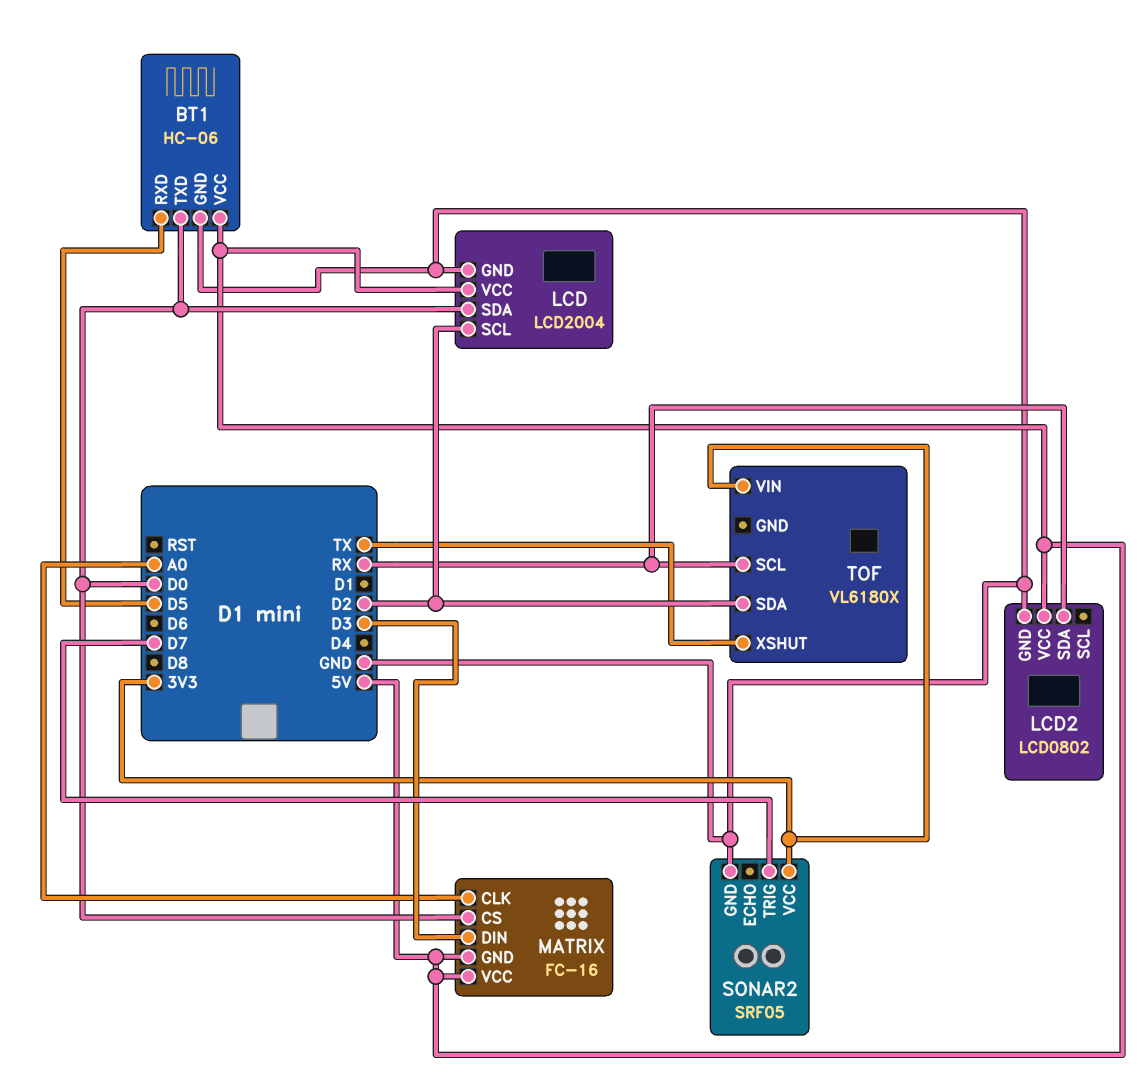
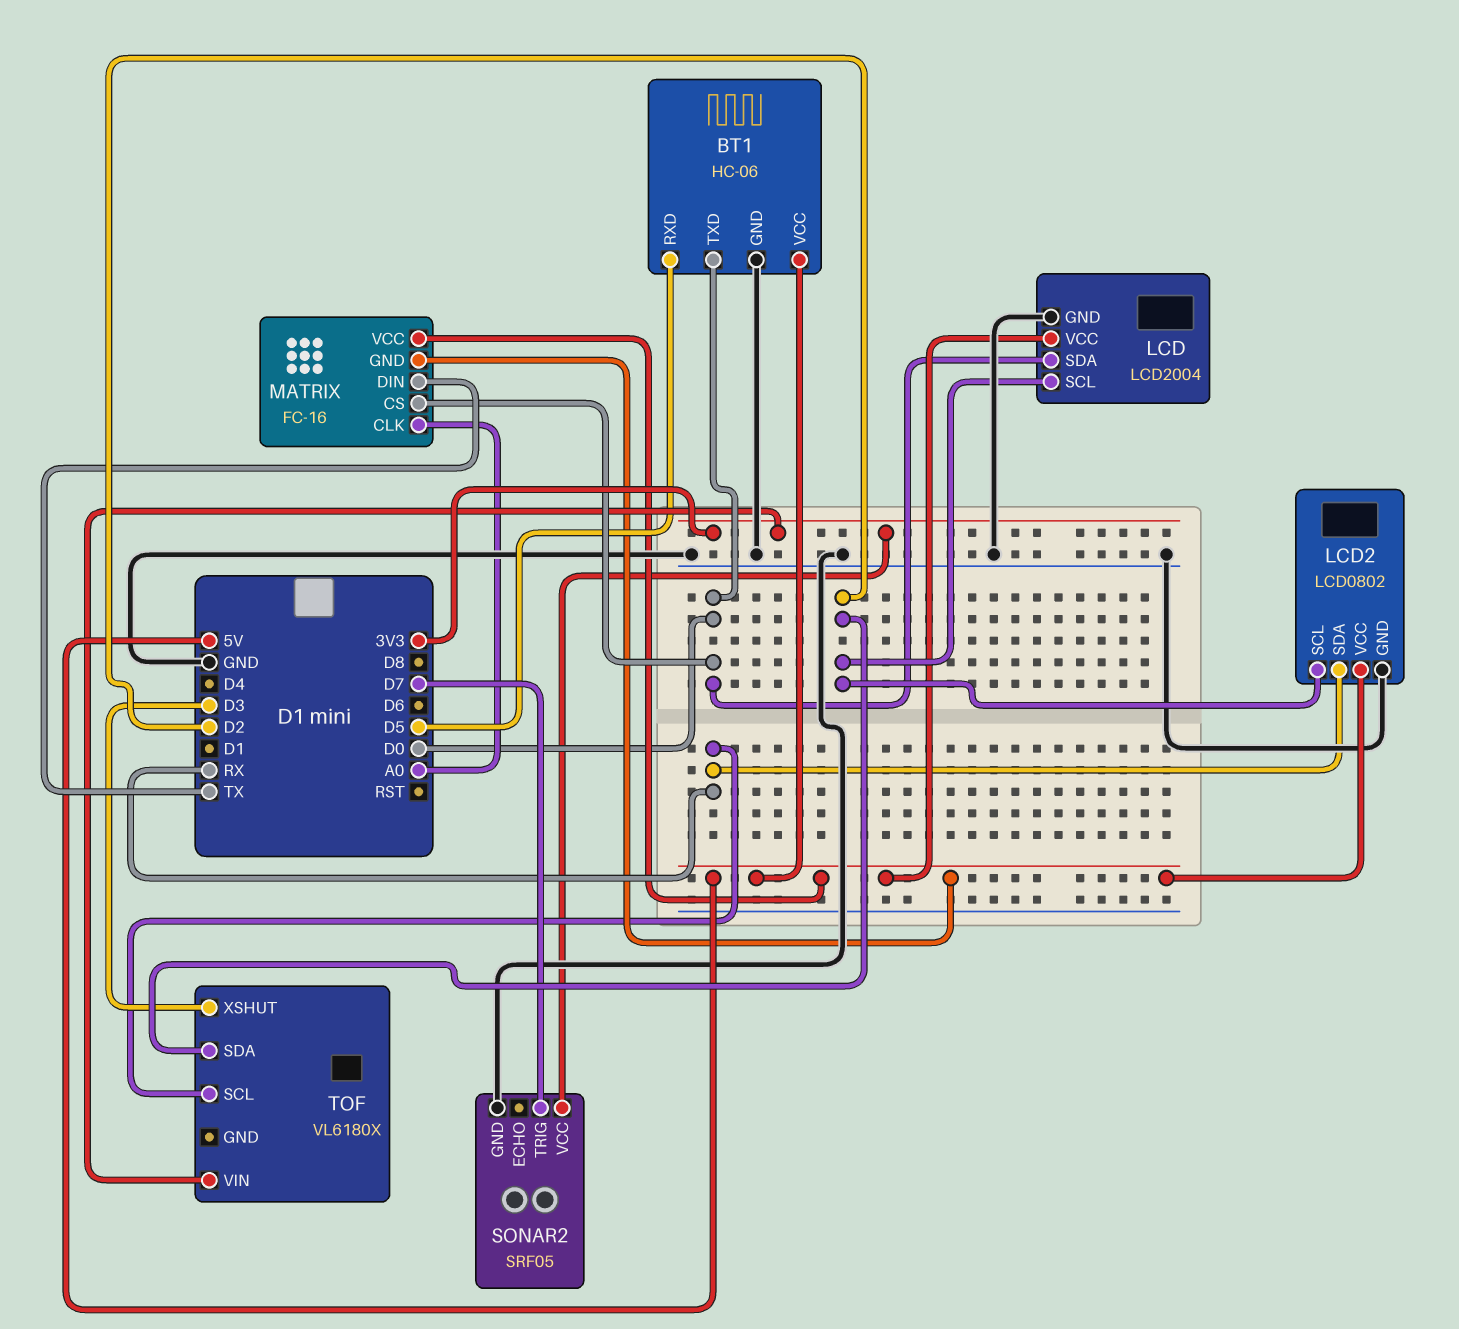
LCD2 pin SCL: none -> D2
MATRIX pin DIN: D3 -> TX
TOF pin XSHUT: TX -> D3

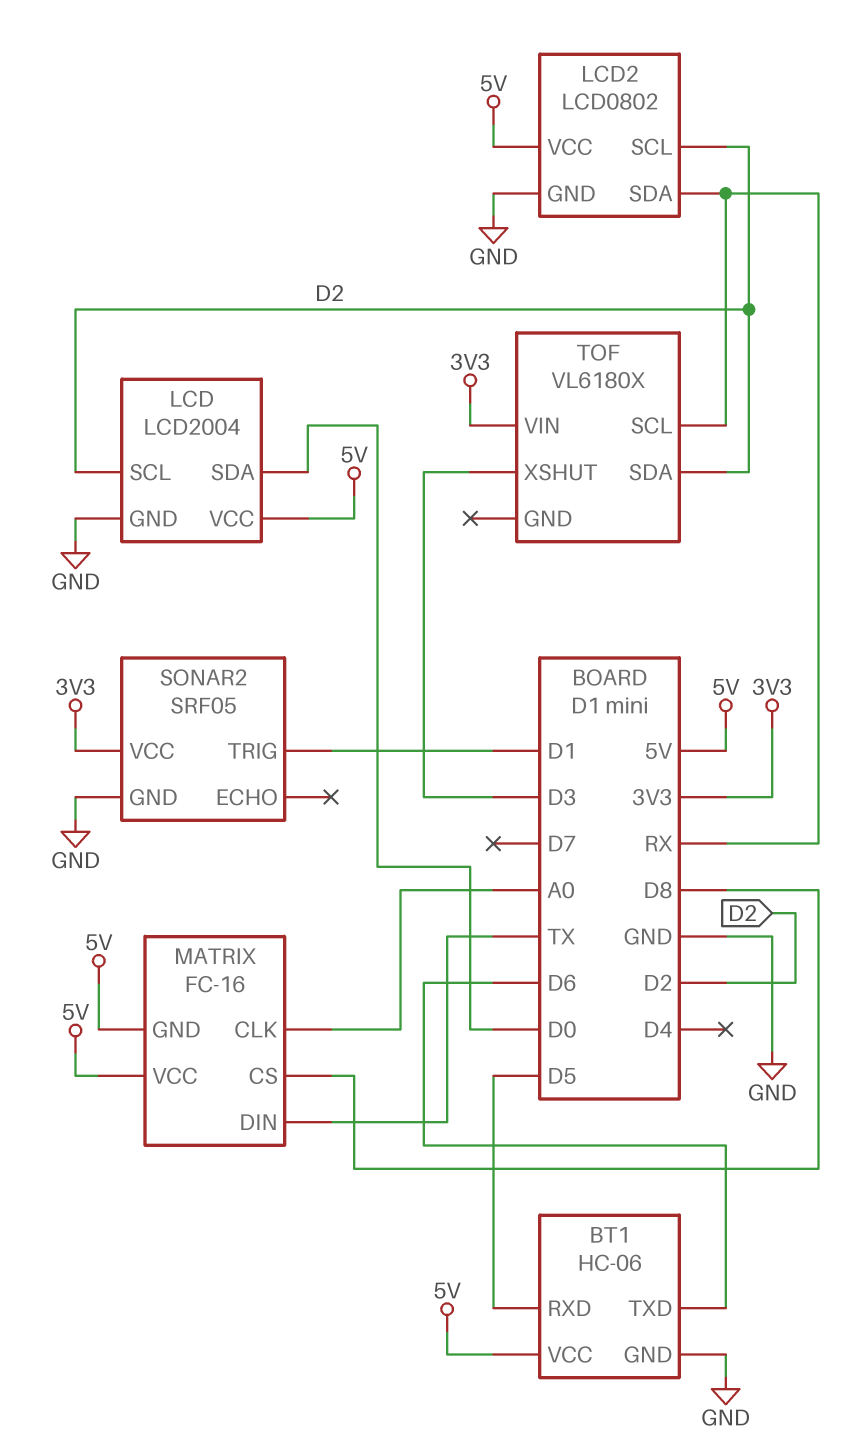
BT1 pin TXD: D0 -> D6
MATRIX pin CS: D0 -> D8
SONAR2 pin TRIG: D7 -> D1

